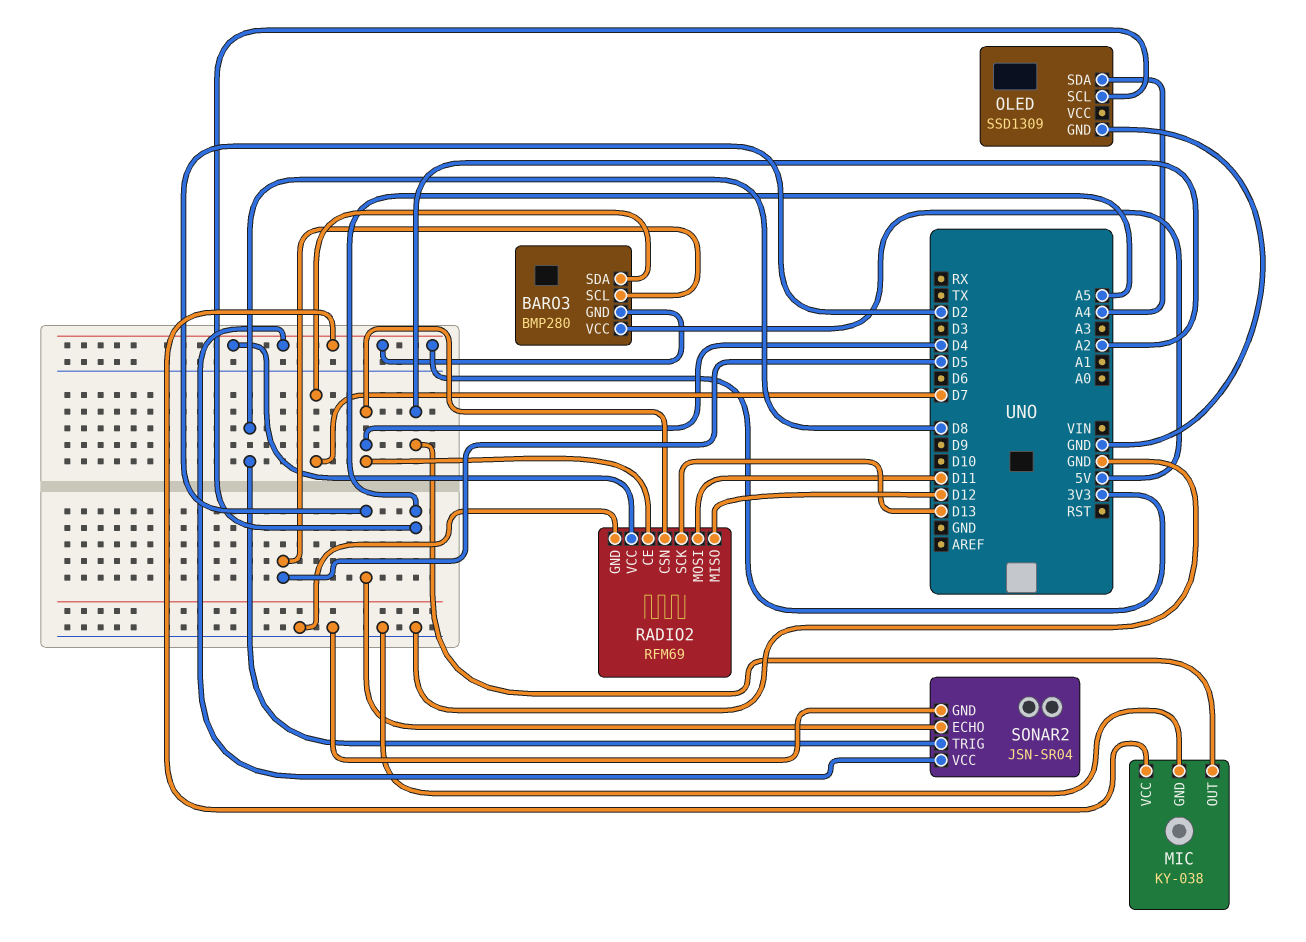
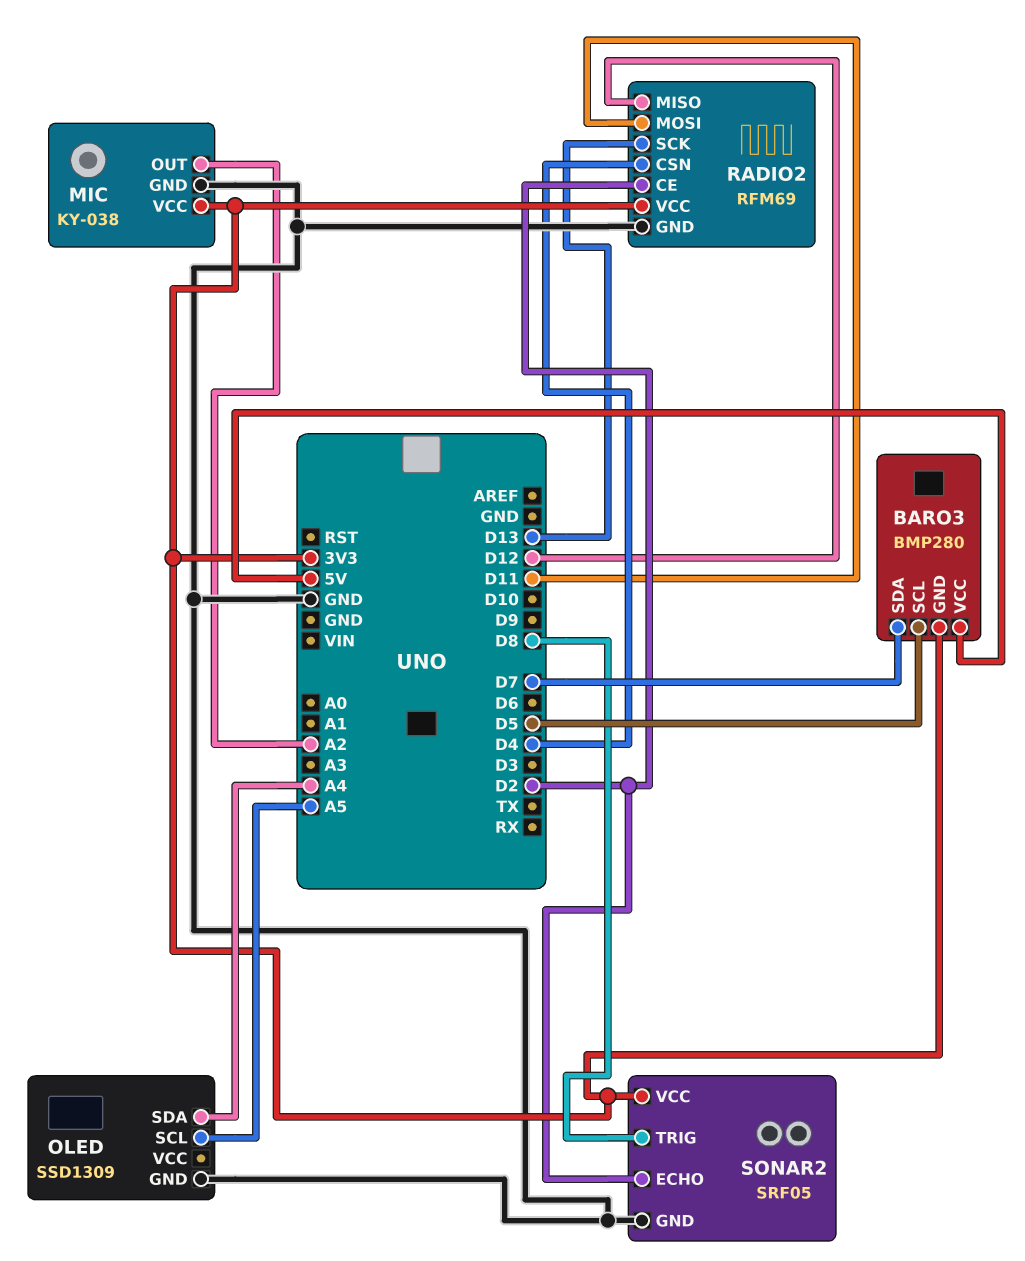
RADIO2 pin CE: D4 -> D2
SONAR2: JSN-SR04 -> SRF05

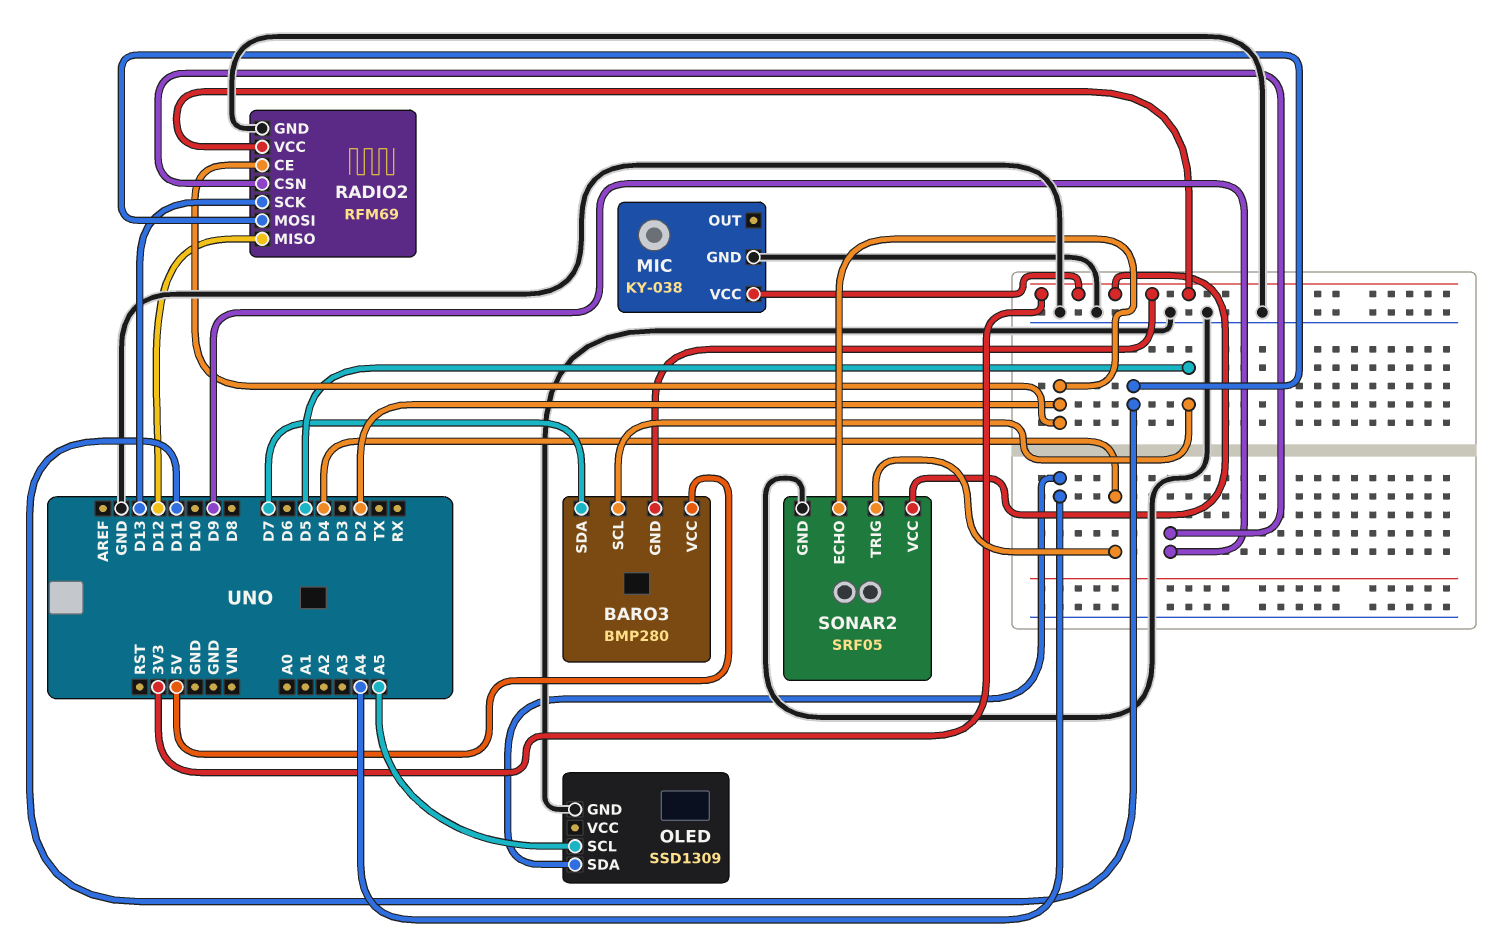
MIC pin OUT: A2 -> none
RADIO2 pin CSN: D4 -> D9
SONAR2 pin TRIG: D8 -> D4

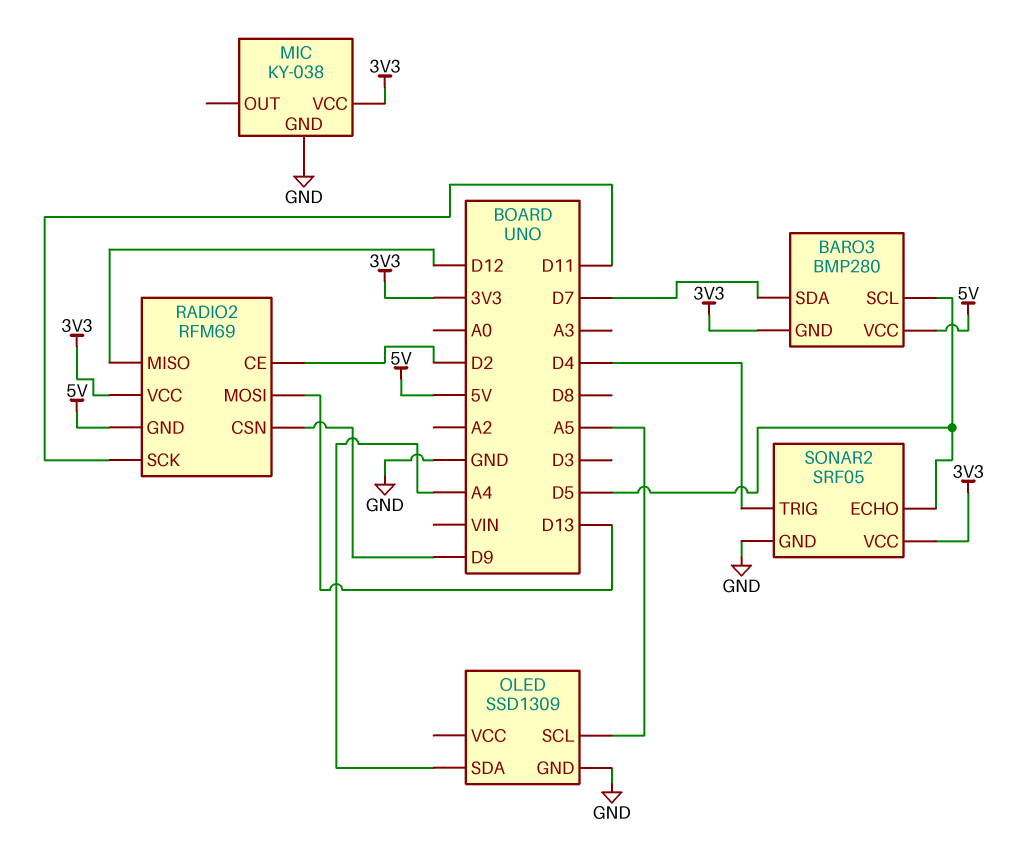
RADIO2 pin GND: GND -> 5V
RADIO2 pin MOSI: D11 -> D13
RADIO2 pin SCK: D13 -> D11
SONAR2 pin ECHO: D2 -> D5

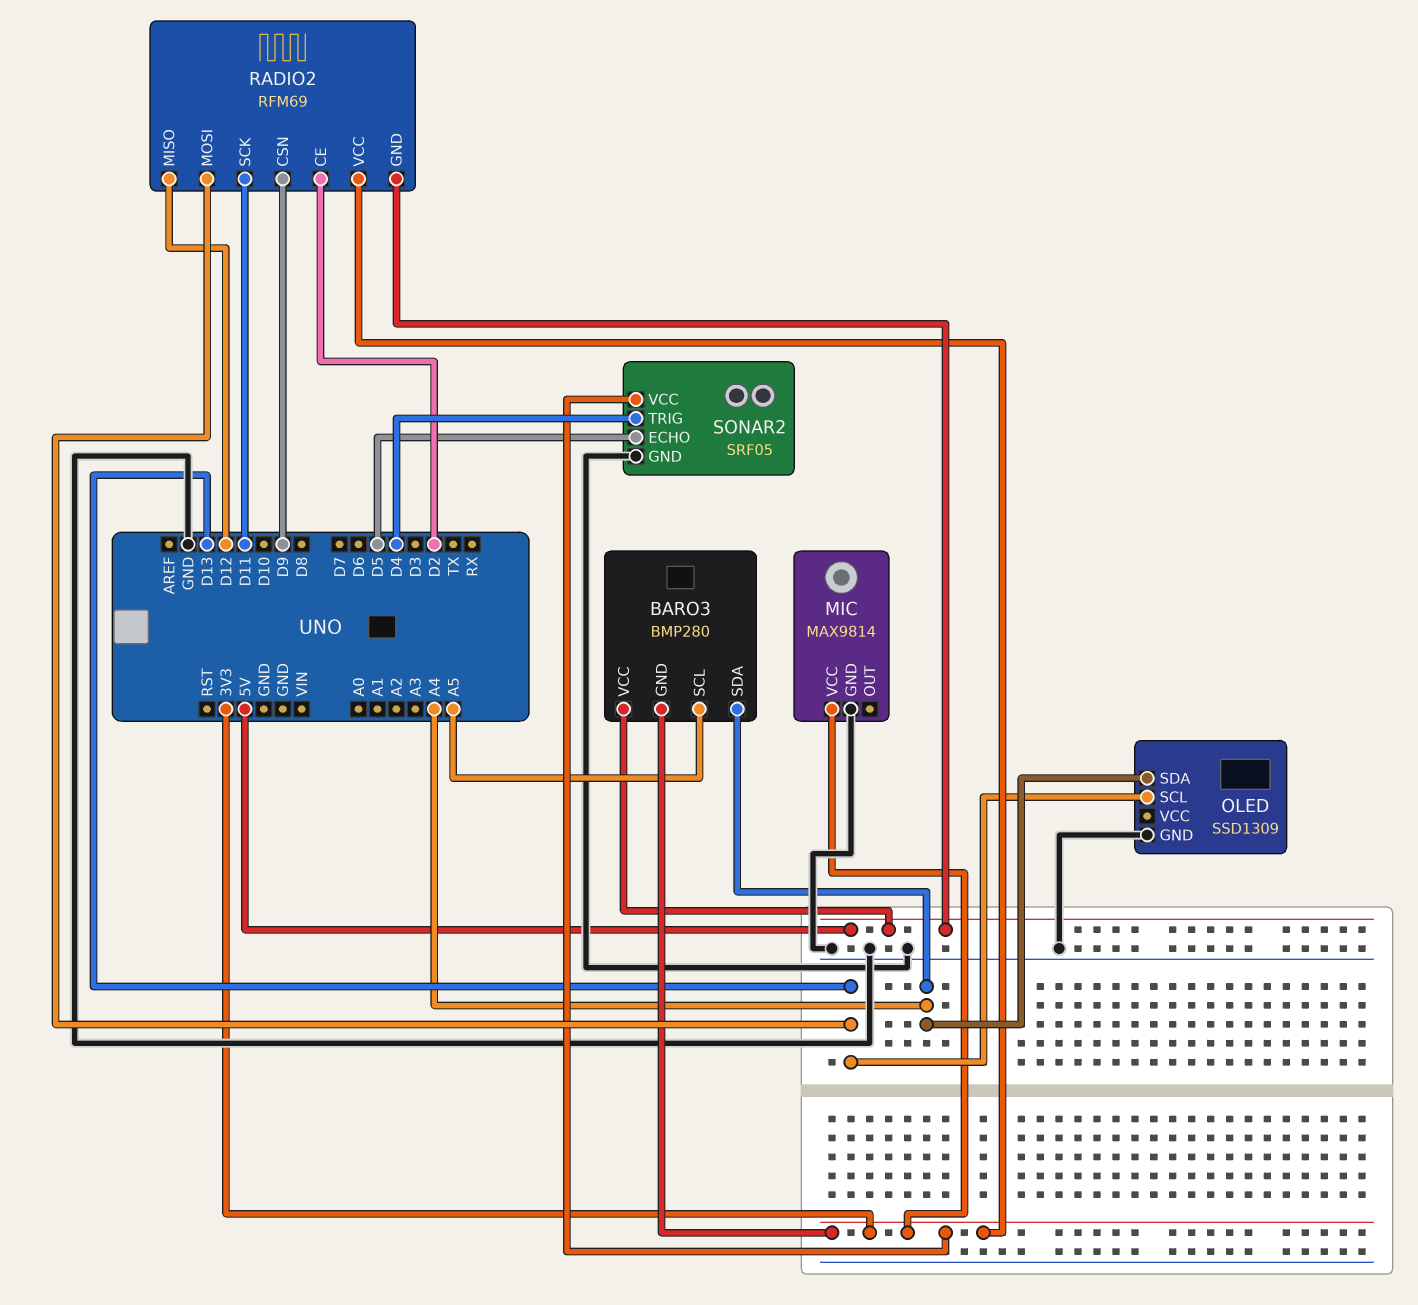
BARO3 pin SCL: D5 -> A5
BARO3 pin SDA: D7 -> A4
MIC: KY-038 -> MAX9814
OLED pin SCL: A5 -> D13

